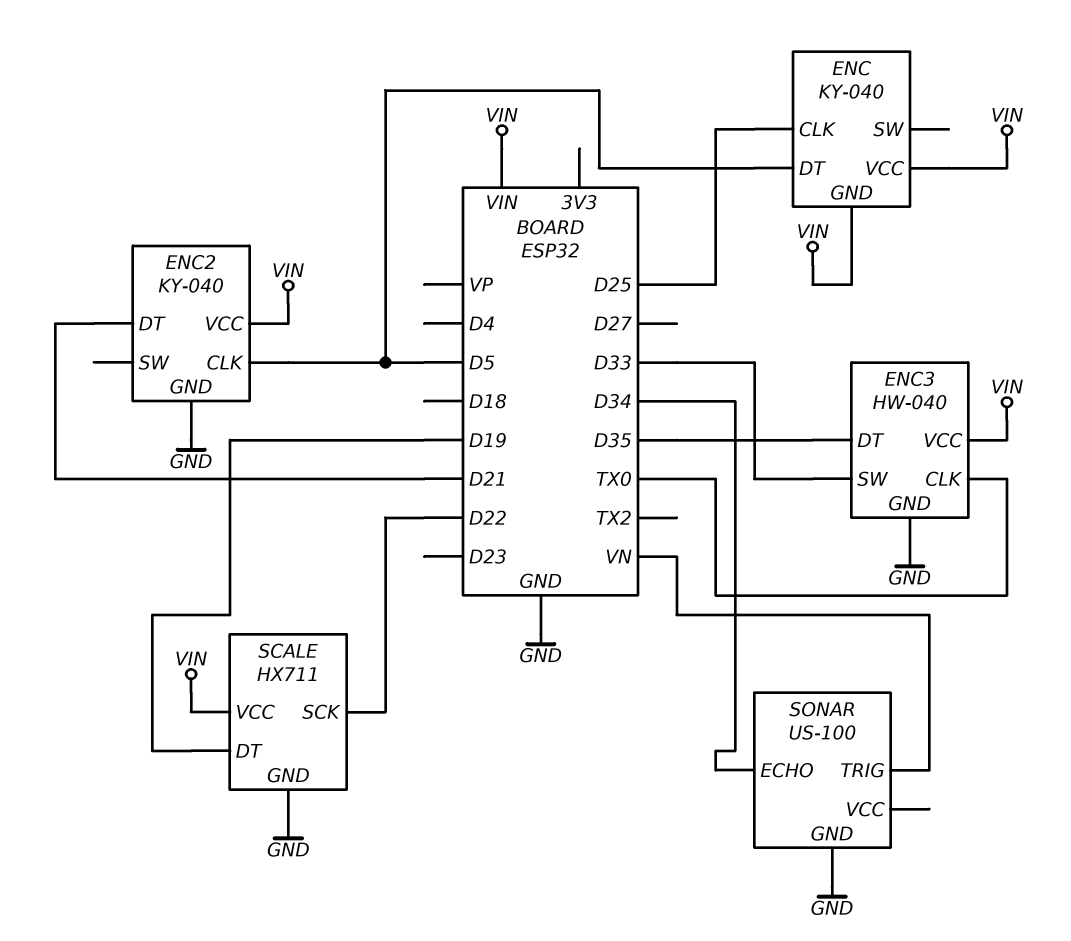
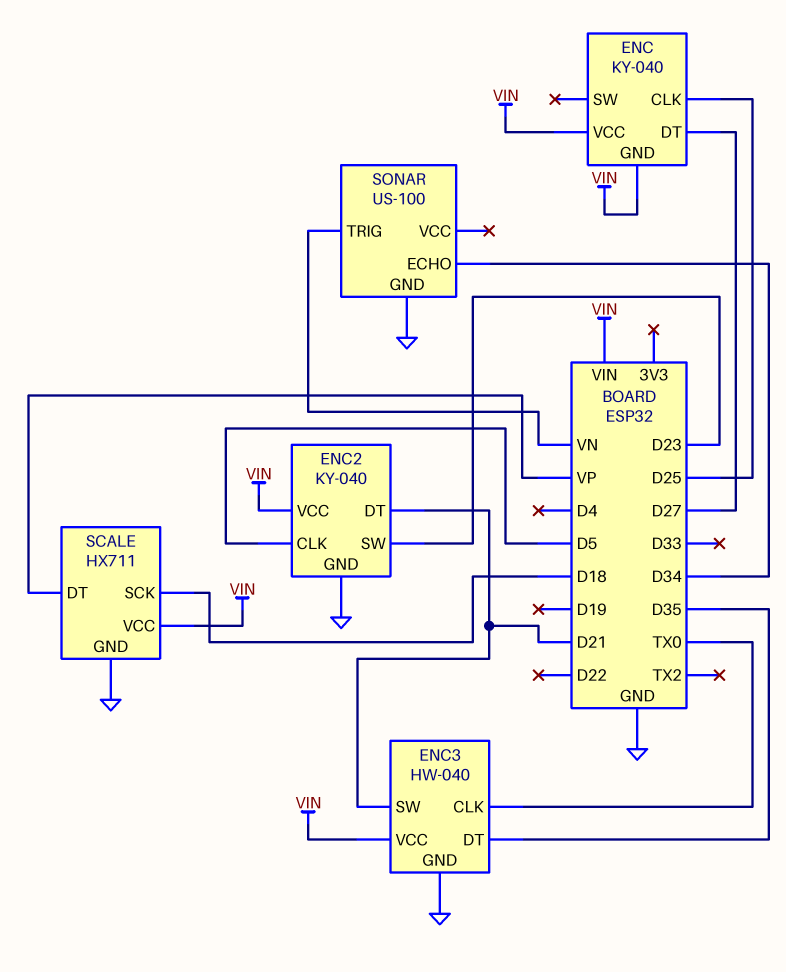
ENC pin DT: D5 -> D27
ENC2 pin SW: none -> D23
ENC3 pin SW: D33 -> D21
SCALE pin DT: D19 -> VP
SCALE pin SCK: D22 -> D18

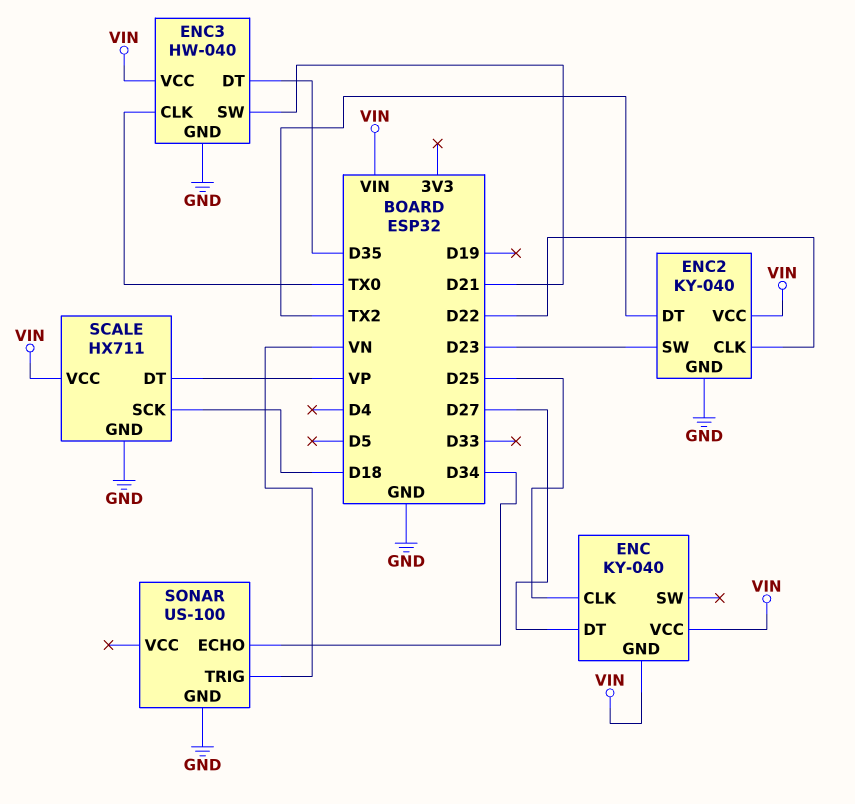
ENC2 pin CLK: D5 -> D22
ENC2 pin DT: D21 -> TX2

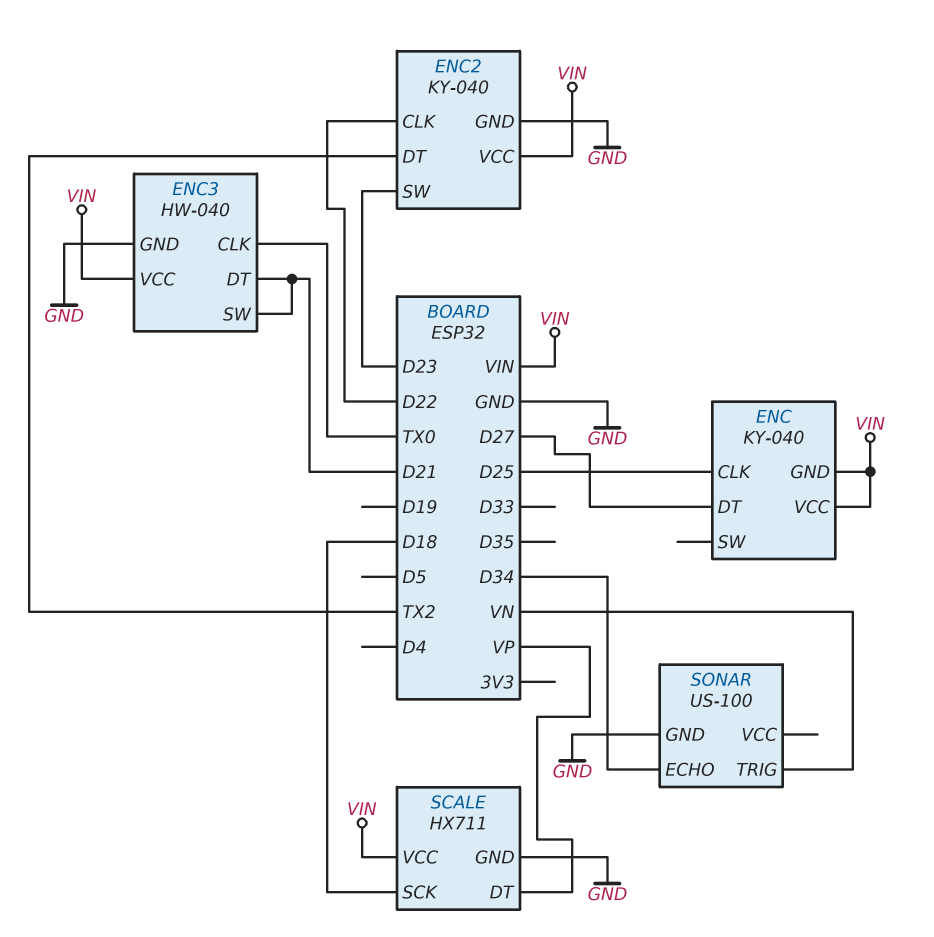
ENC3 pin DT: D35 -> D21

